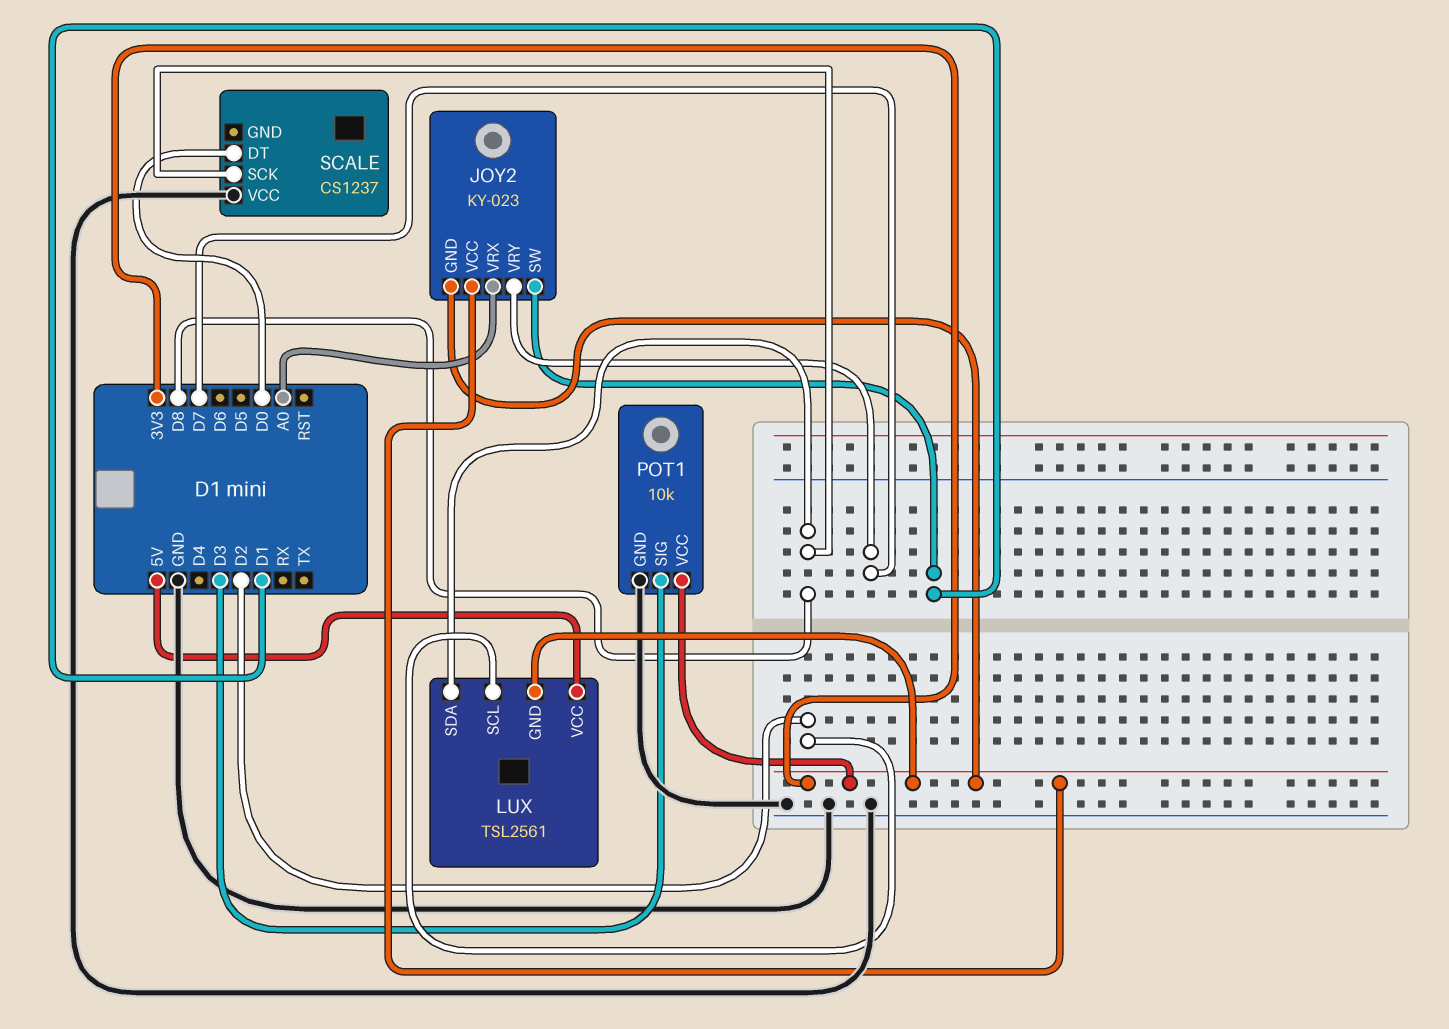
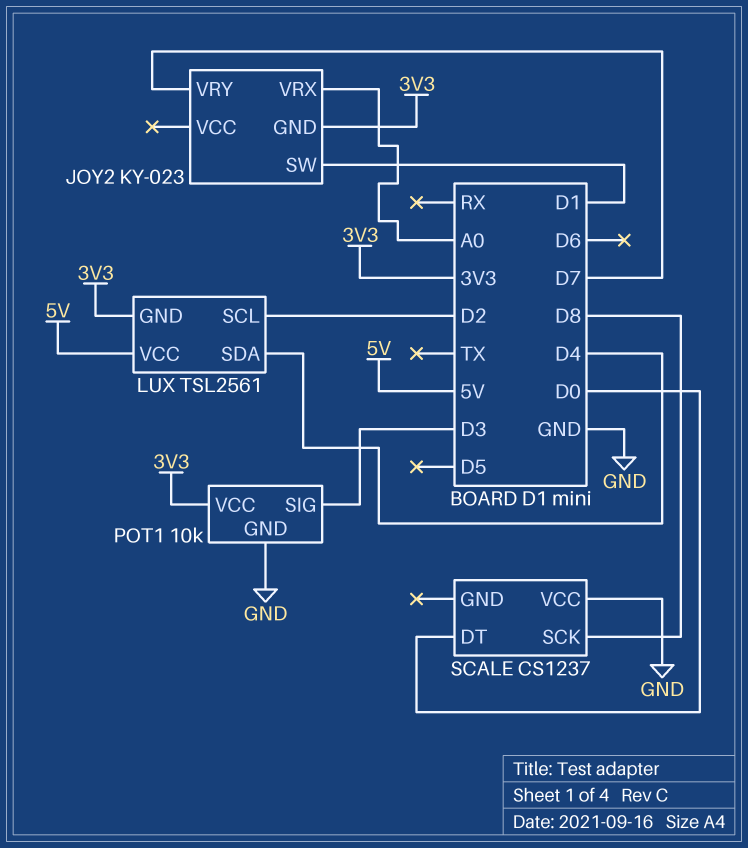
JOY2 pin VCC: 3V3 -> none
LUX pin SDA: D8 -> D4

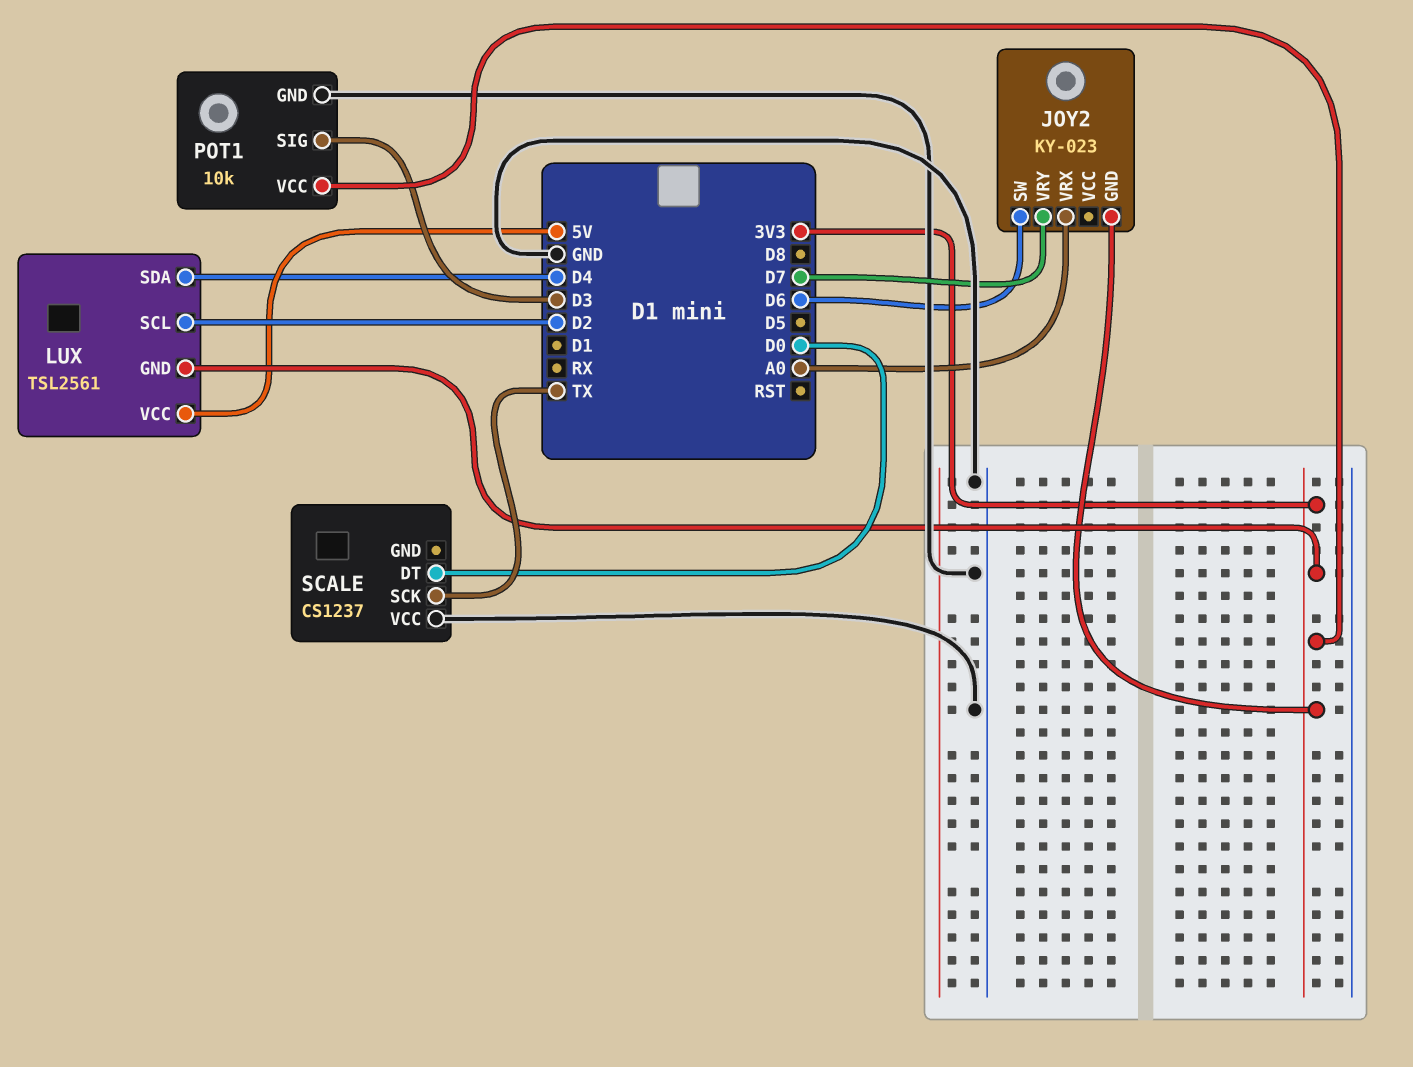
JOY2 pin SW: D1 -> D6
SCALE pin SCK: D8 -> TX

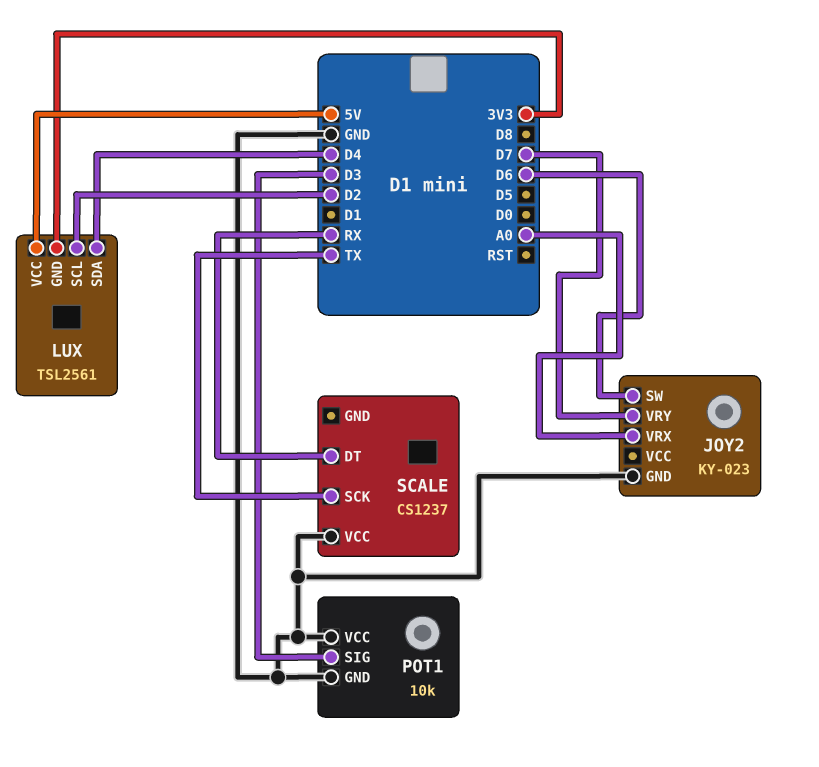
JOY2 pin GND: 3V3 -> GND
POT1 pin VCC: 3V3 -> GND
SCALE pin DT: D0 -> RX

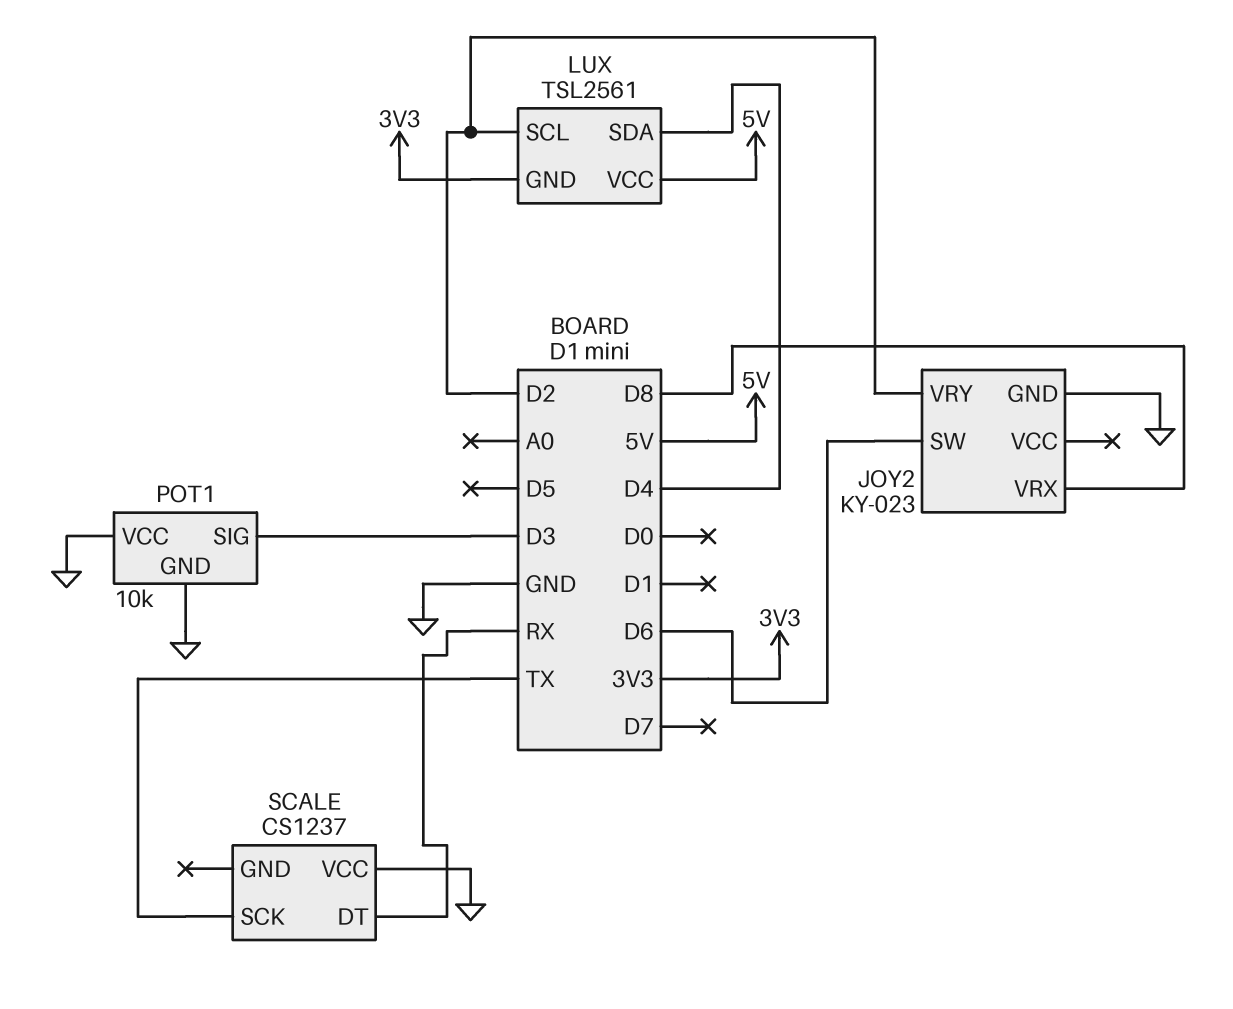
JOY2 pin VRX: A0 -> D8
JOY2 pin VRY: D7 -> D2

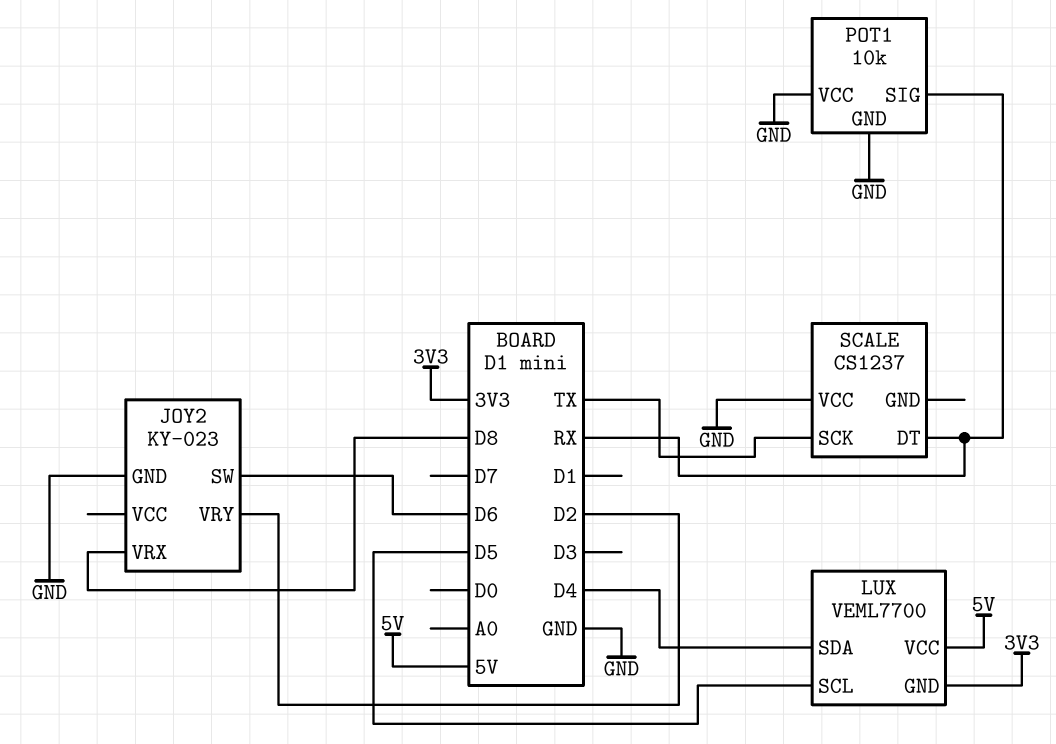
LUX: TSL2561 -> VEML7700
LUX pin SCL: D2 -> D5
POT1 pin SIG: D3 -> RX

